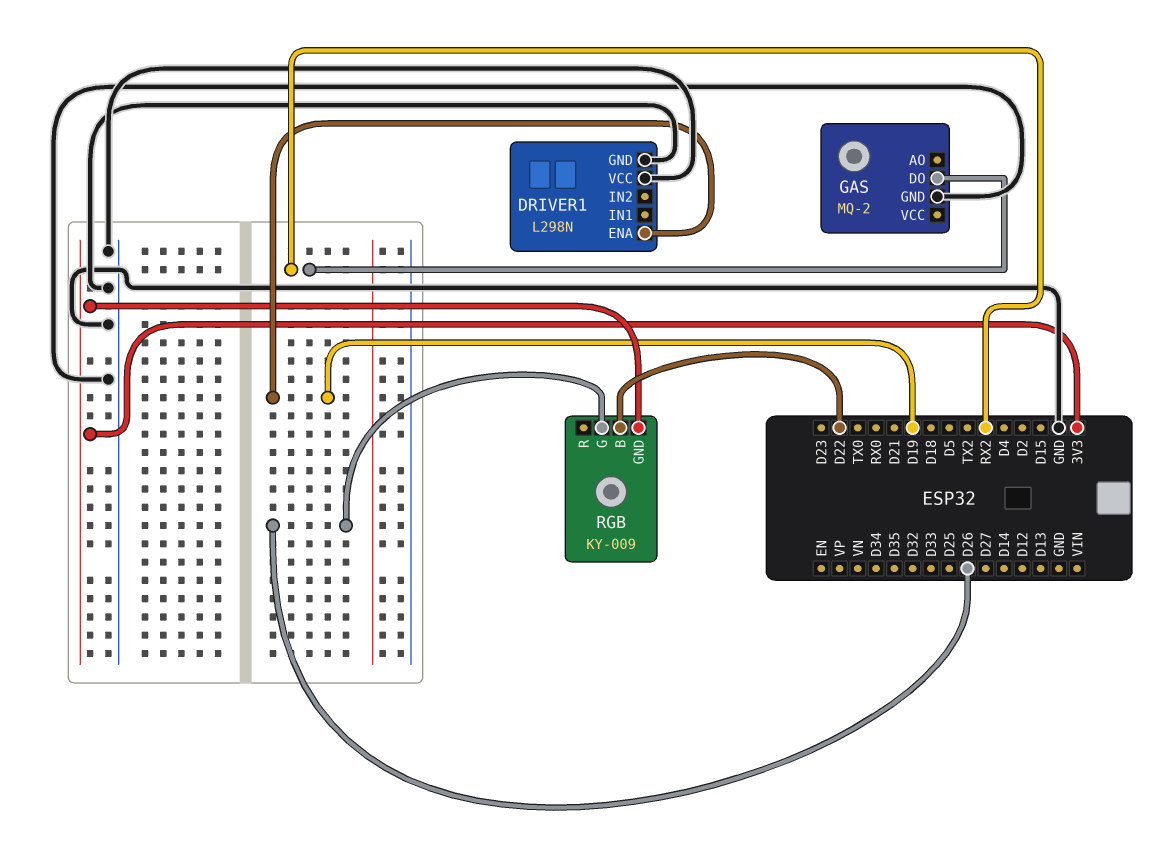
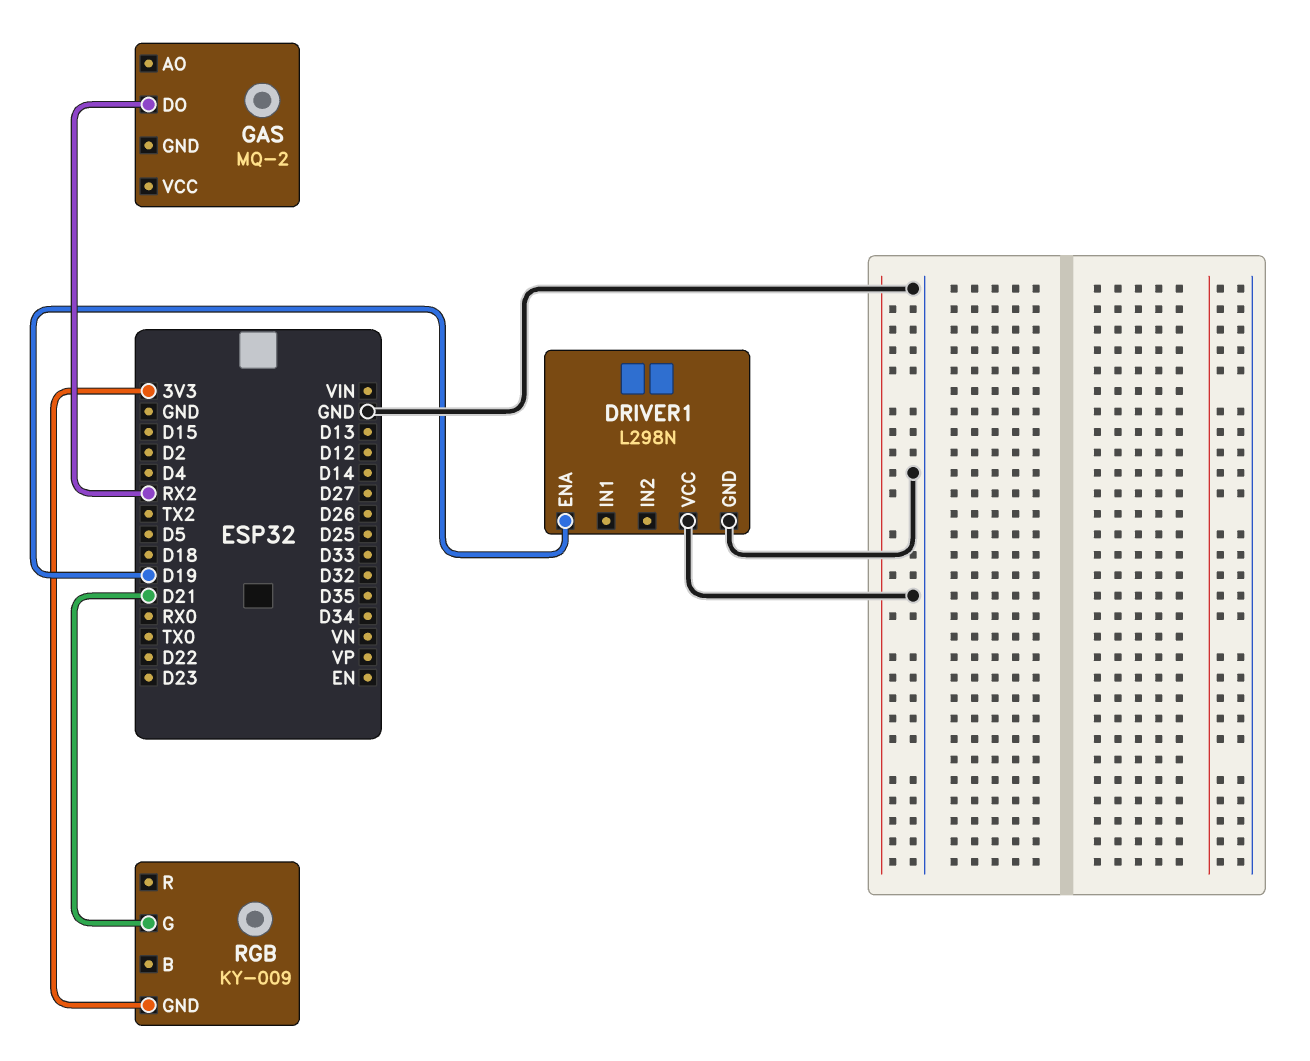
GAS pin GND: GND -> none
RGB pin B: D22 -> none
RGB pin G: D26 -> D21

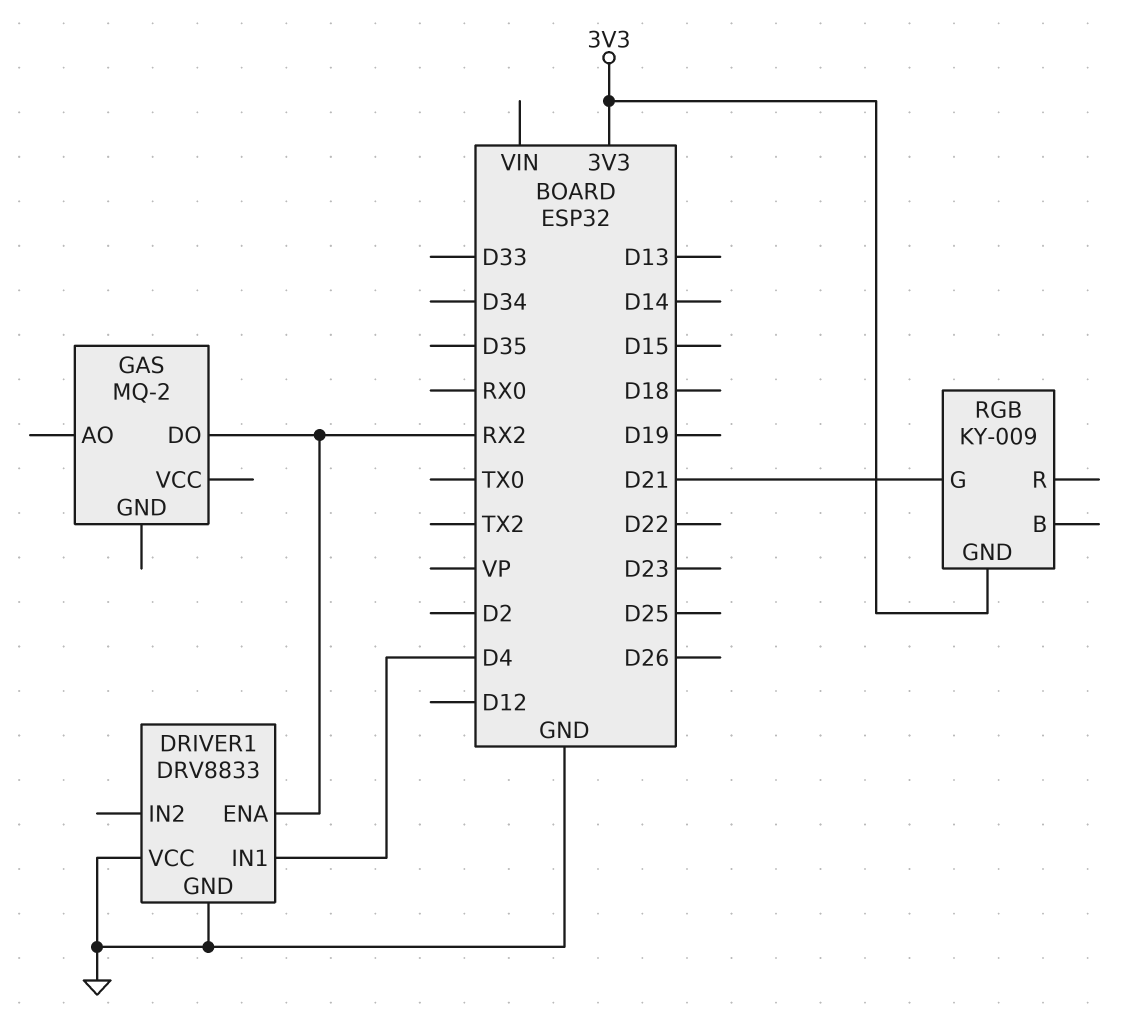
DRIVER1: L298N -> DRV8833
DRIVER1 pin ENA: D19 -> RX2
DRIVER1 pin IN1: none -> D4

